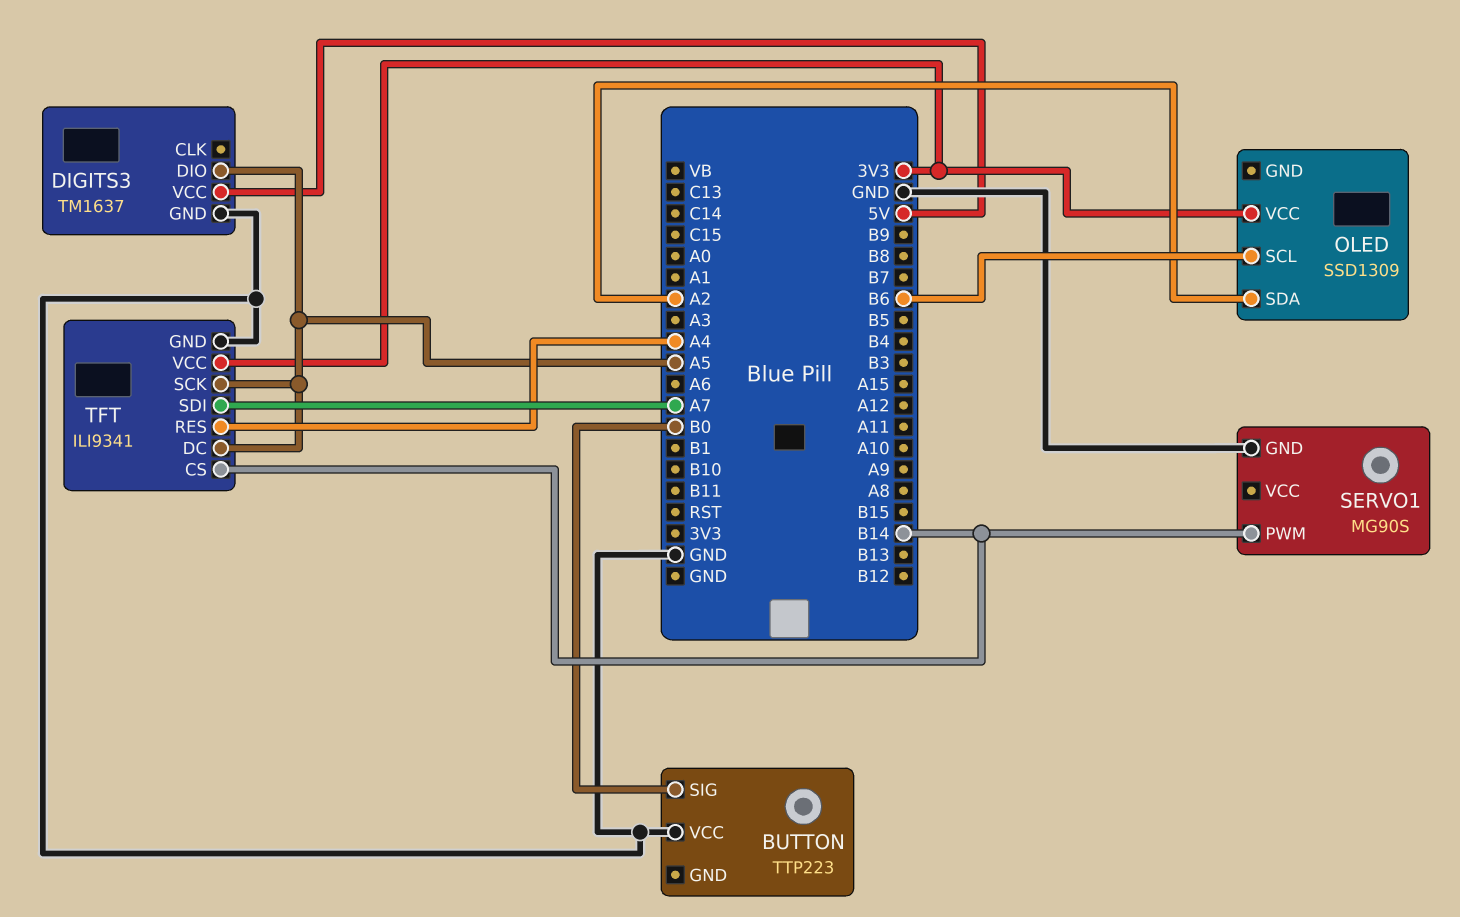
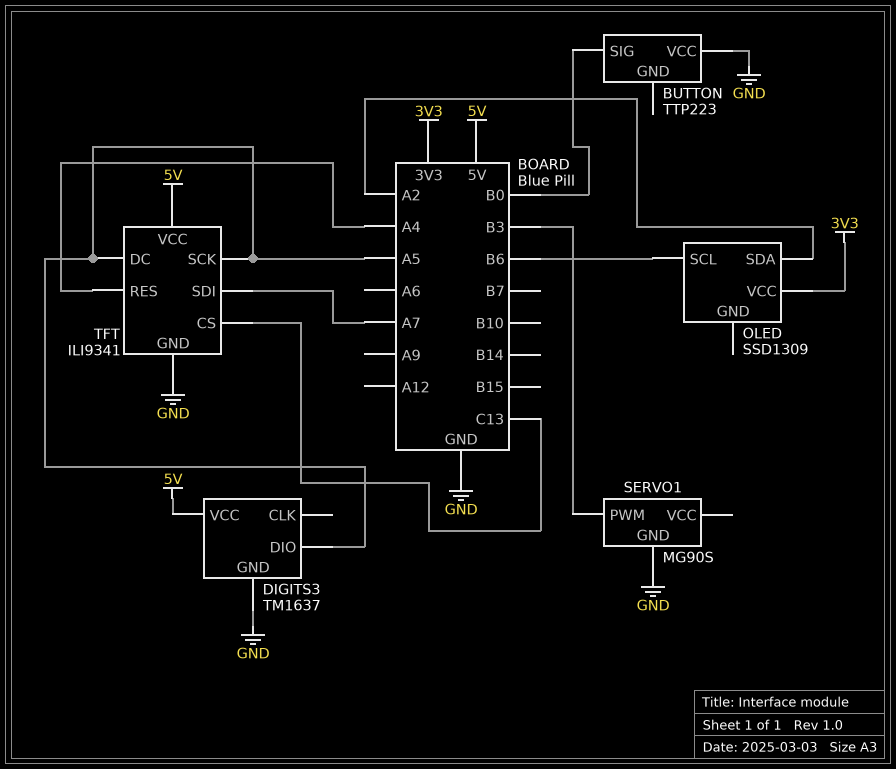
SERVO1 pin PWM: B14 -> B3
TFT pin CS: B14 -> C13
TFT pin VCC: 3V3 -> 5V

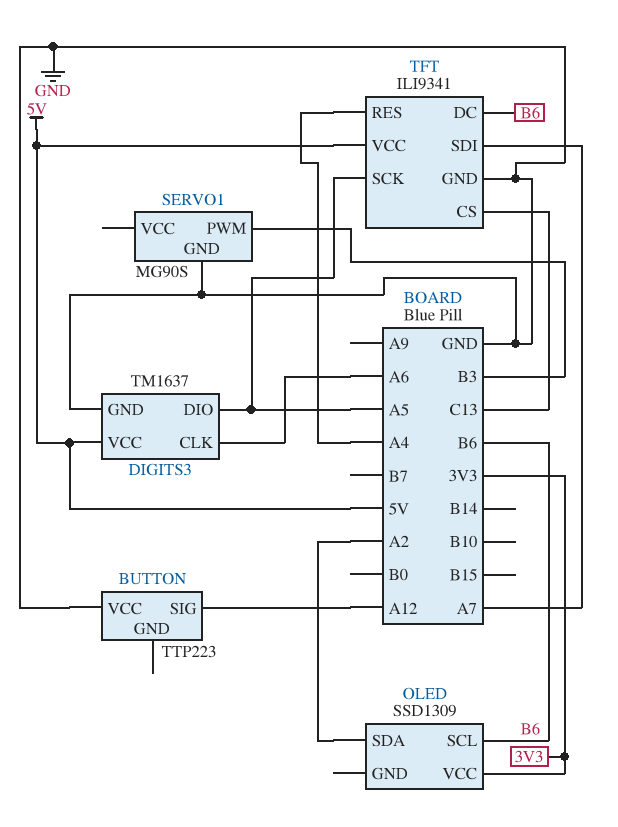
BUTTON pin SIG: B0 -> A12
DIGITS3 pin CLK: none -> A6
TFT pin DC: A5 -> B6

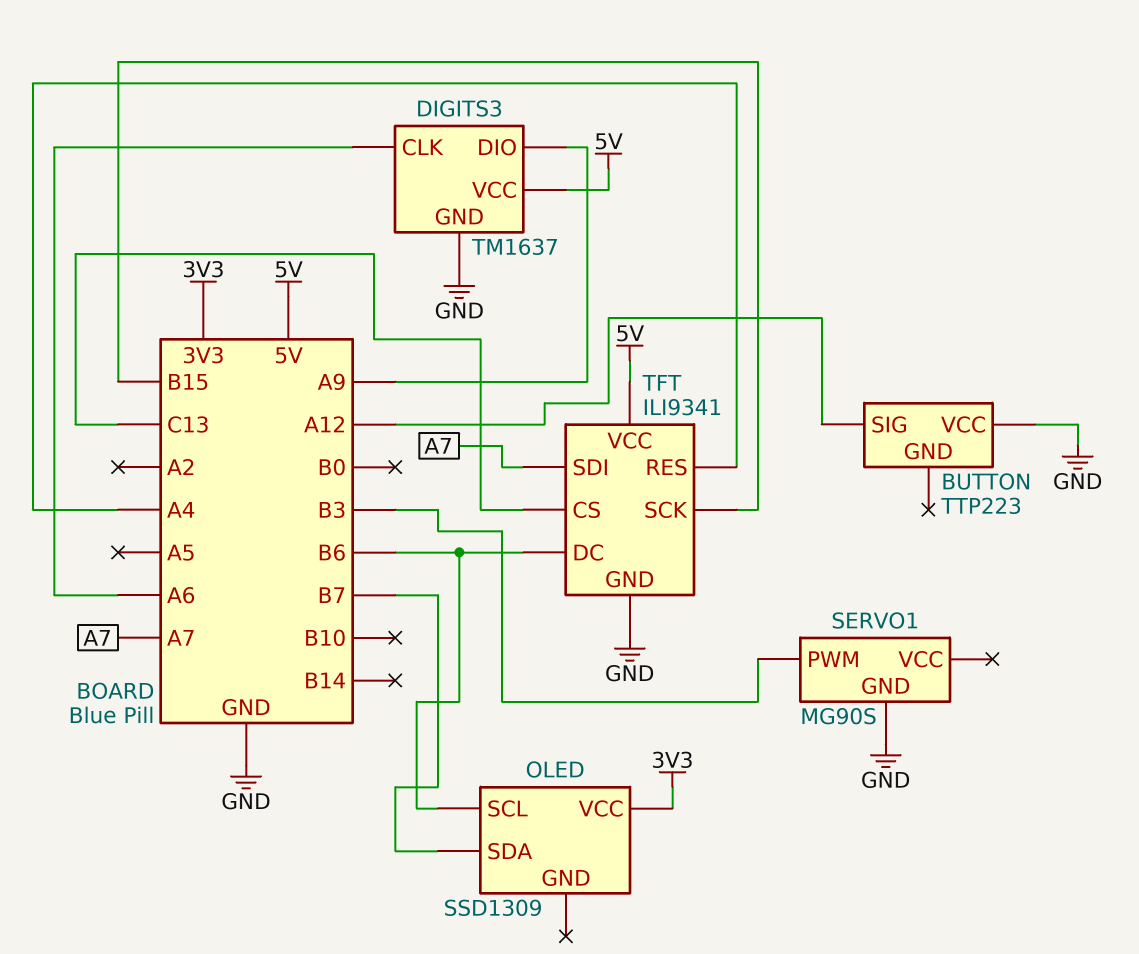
DIGITS3 pin DIO: A5 -> A9
OLED pin SDA: A2 -> B7
TFT pin SCK: A5 -> B15

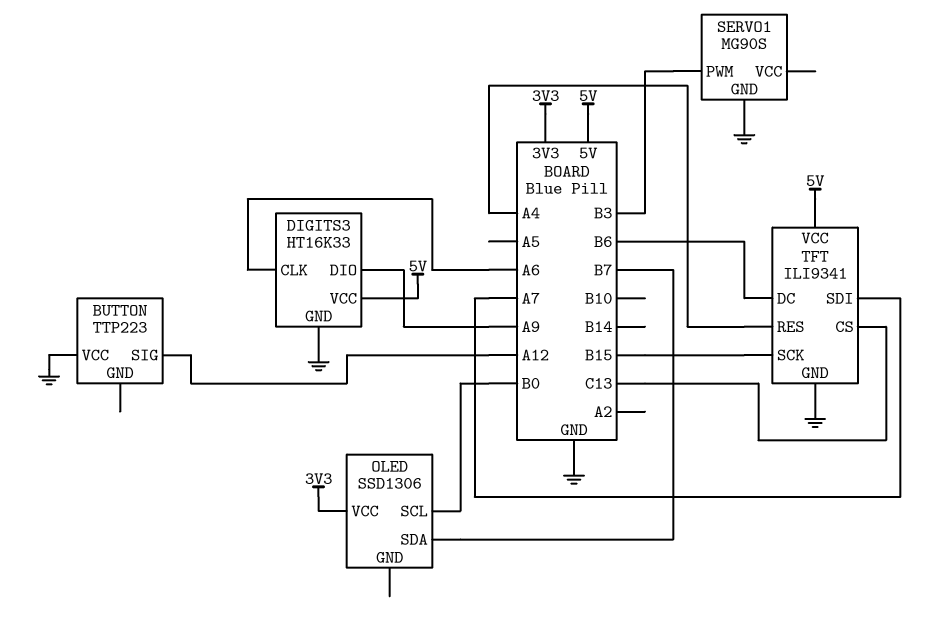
DIGITS3: TM1637 -> HT16K33
OLED: SSD1309 -> SSD1306
OLED pin SCL: B6 -> B0

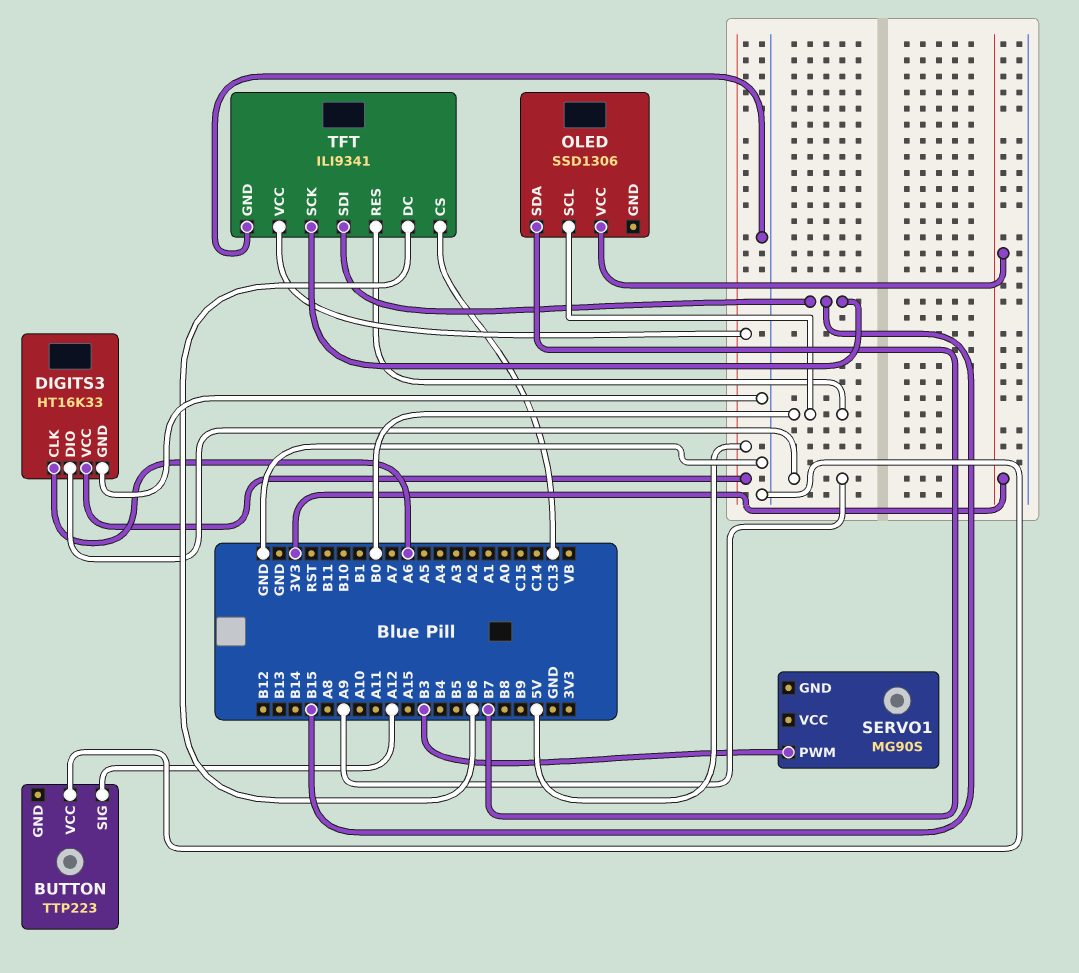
SERVO1 pin GND: GND -> none
TFT pin RES: A4 -> B0
TFT pin SDI: A7 -> B15

